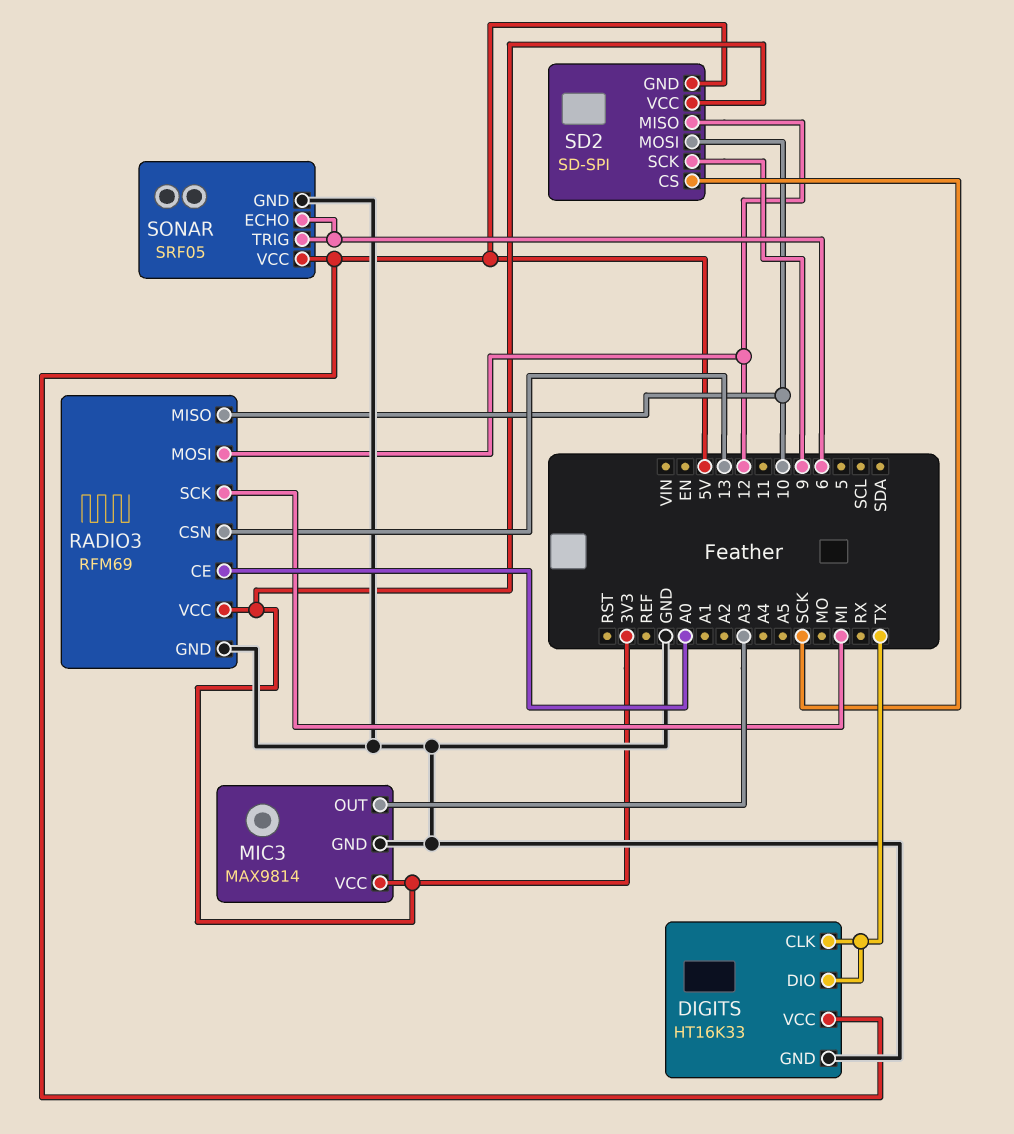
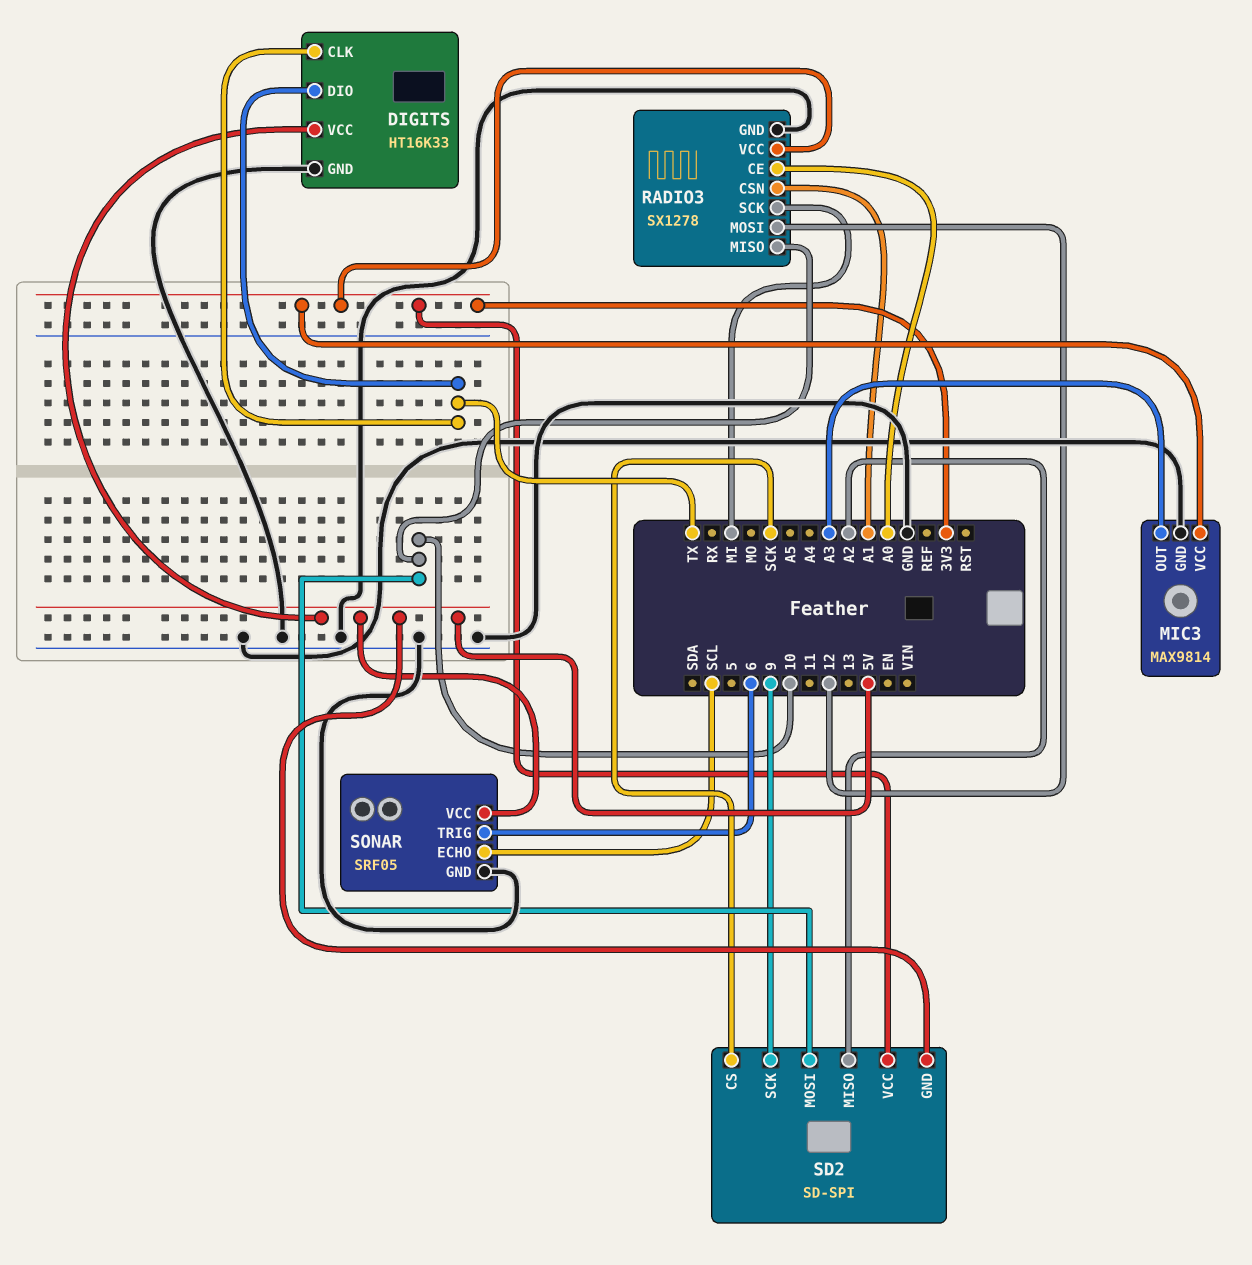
RADIO3: RFM69 -> SX1278
RADIO3 pin CSN: 13 -> A1
SD2 pin MISO: 12 -> A2
SONAR pin ECHO: 6 -> SCL

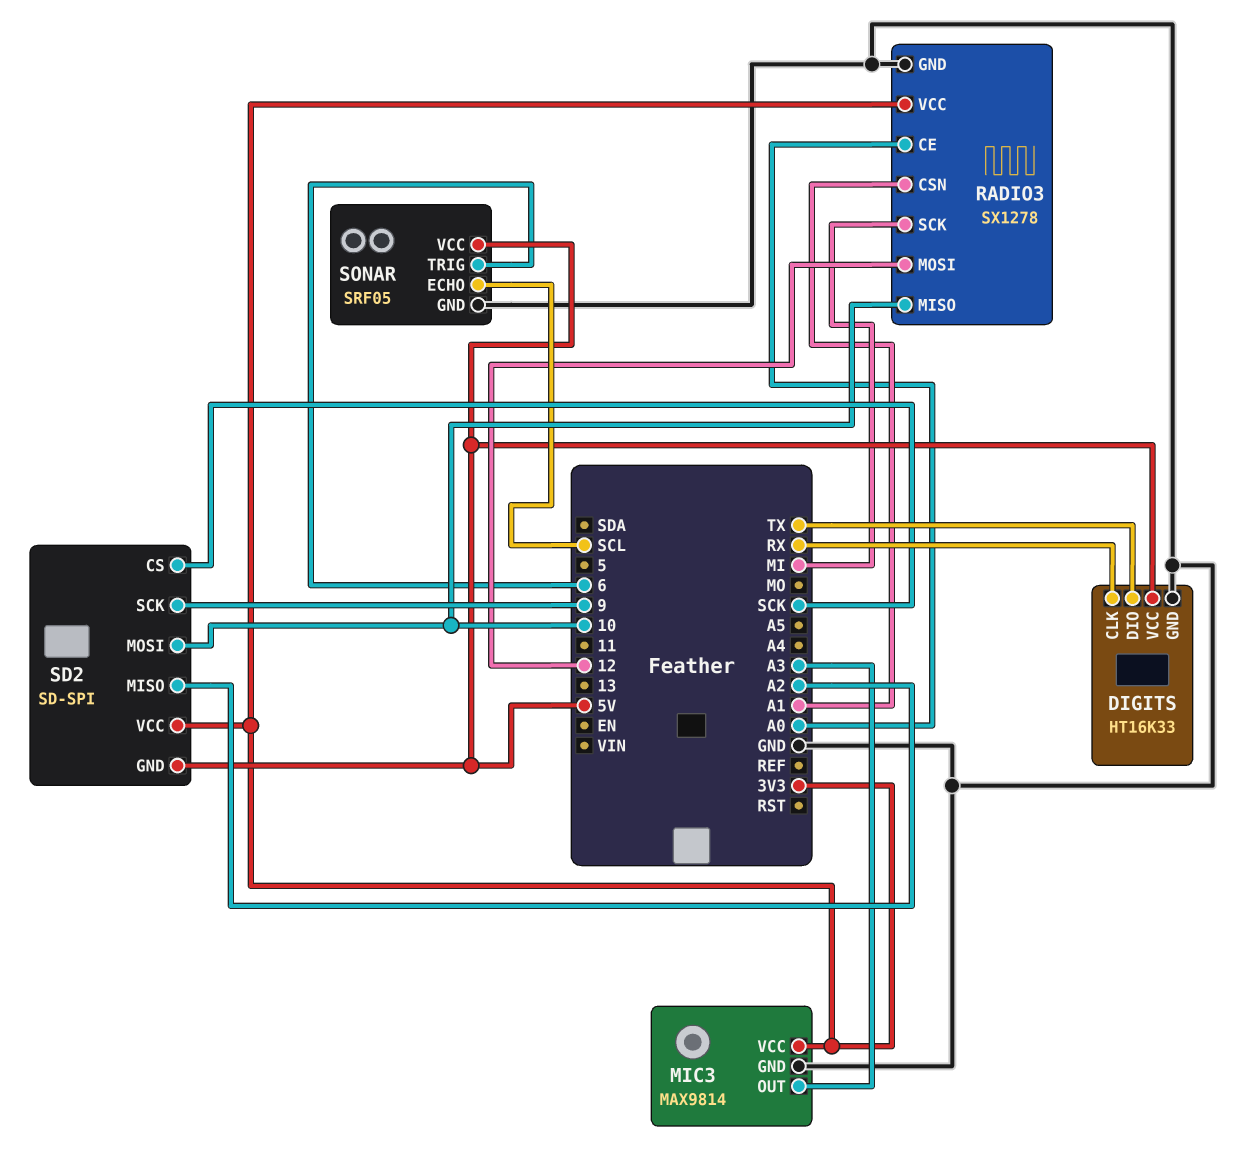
DIGITS pin CLK: TX -> RX

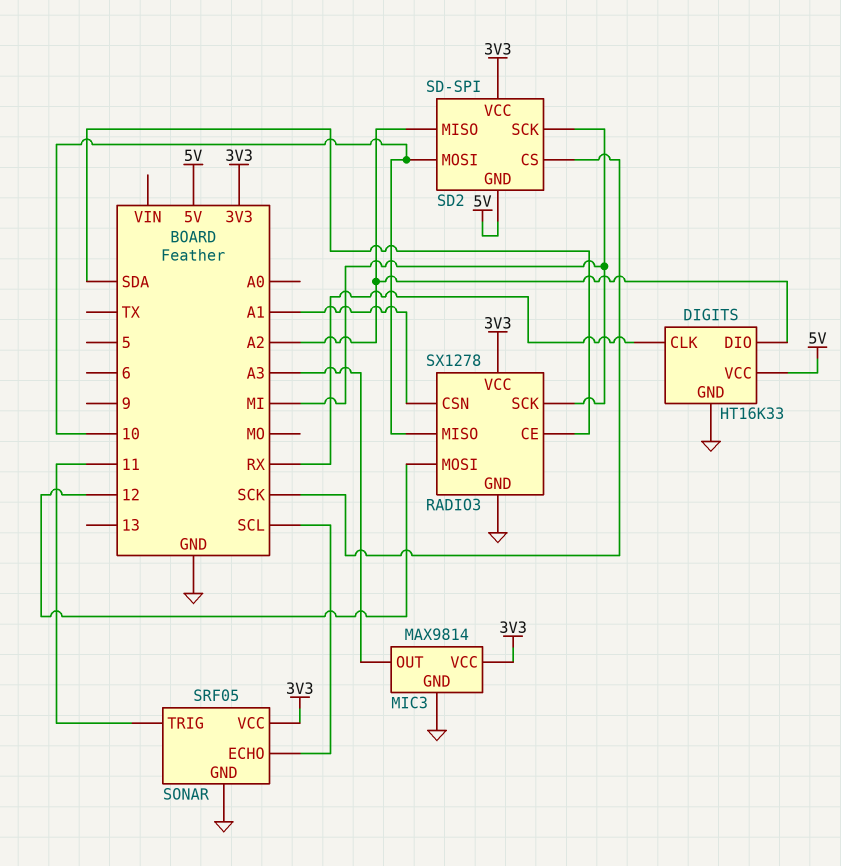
DIGITS pin DIO: TX -> A2
RADIO3 pin CE: A0 -> SDA
SD2 pin SCK: 9 -> MI
SONAR pin TRIG: 6 -> 11
SONAR pin VCC: 5V -> 3V3

